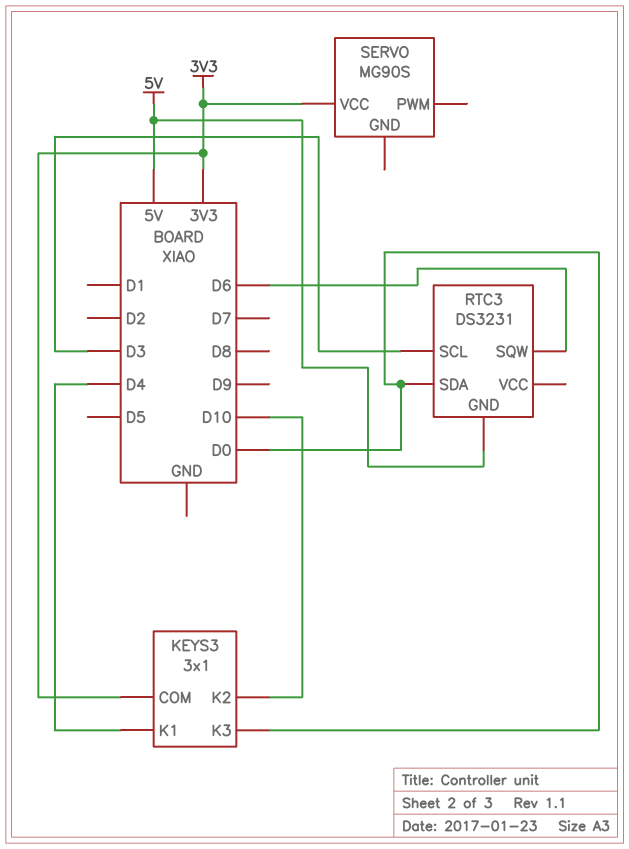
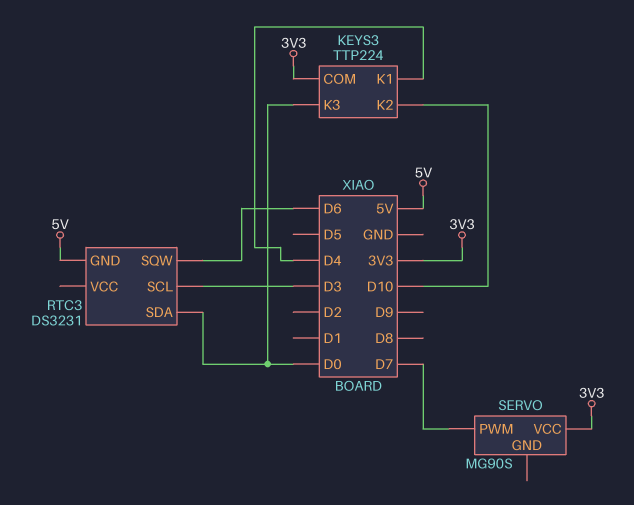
KEYS3: 3x1 -> TTP224
SERVO pin PWM: none -> D7

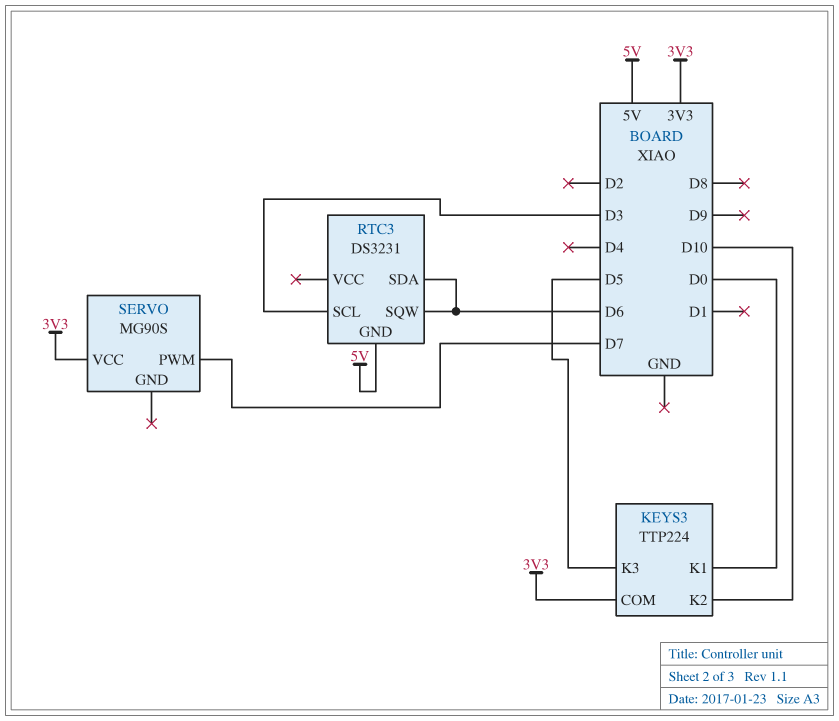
KEYS3 pin K1: D4 -> D0
KEYS3 pin K3: D0 -> D5
RTC3 pin SDA: D0 -> D6

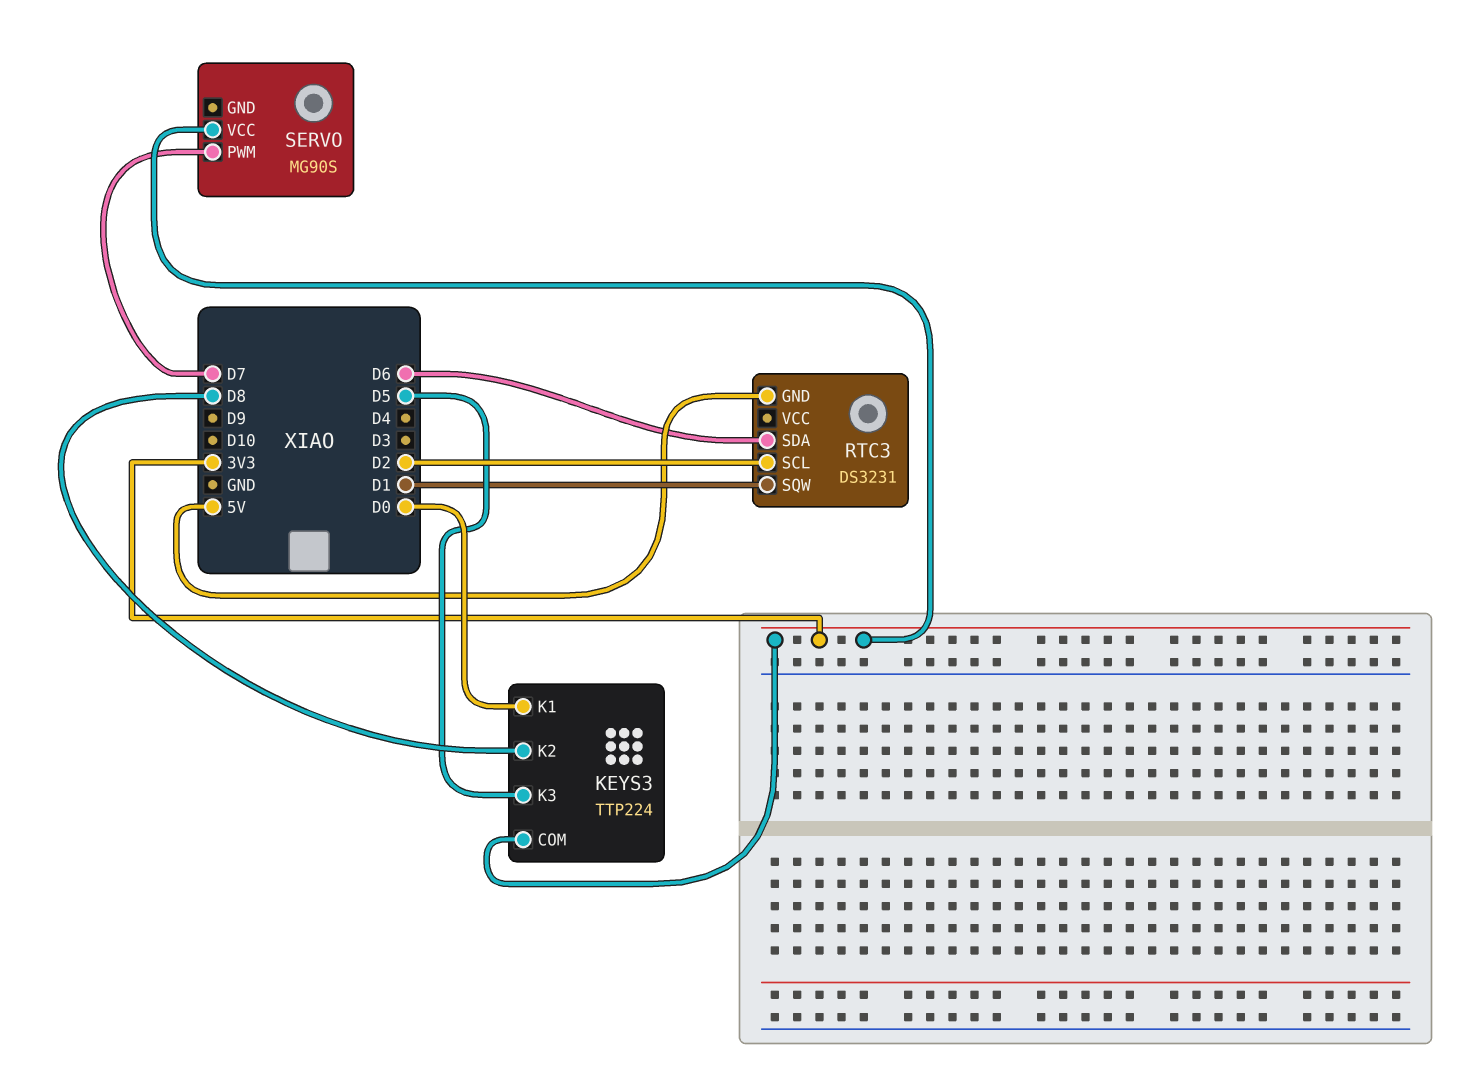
KEYS3 pin K2: D10 -> D8
RTC3 pin SCL: D3 -> D2
RTC3 pin SQW: D6 -> D1

